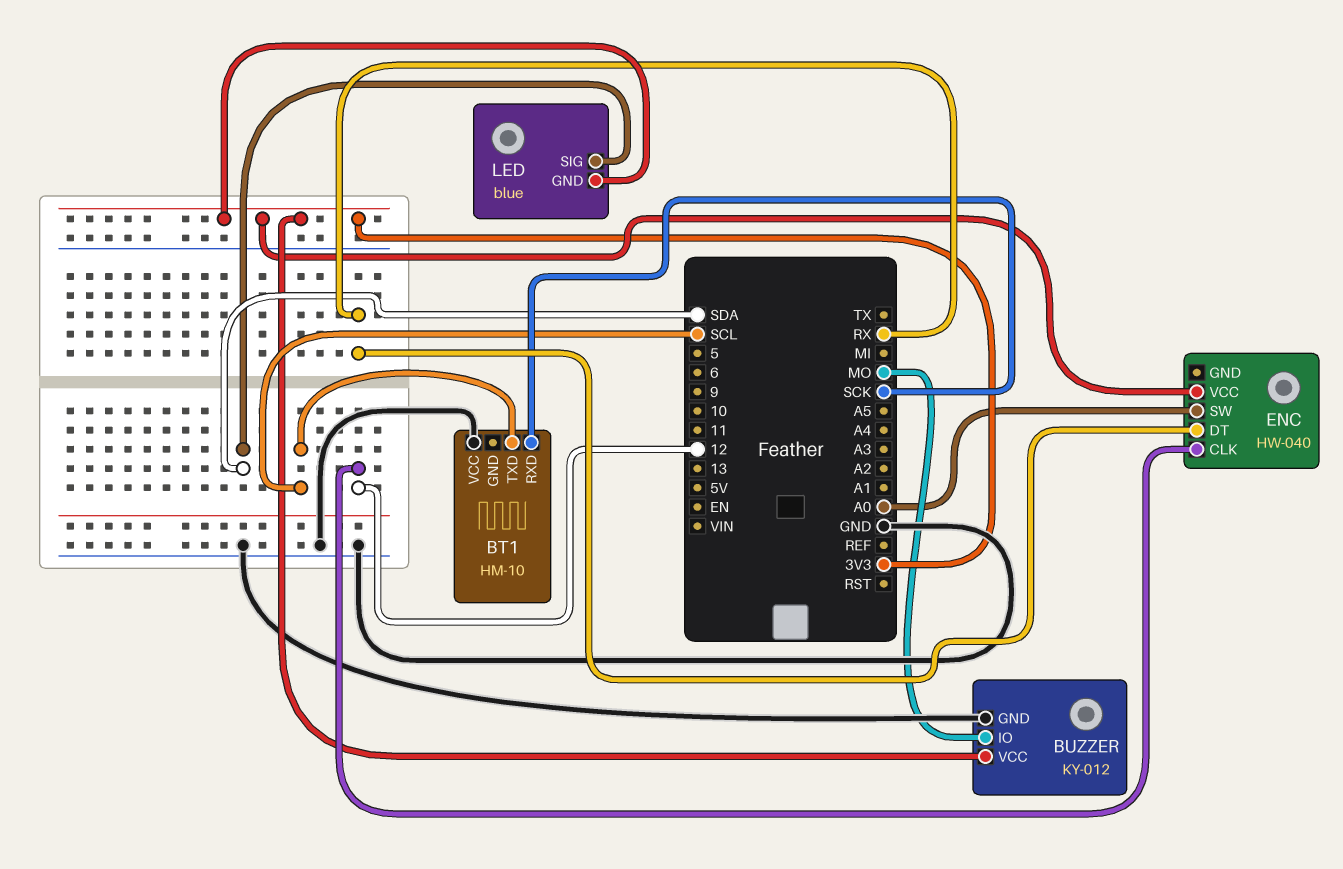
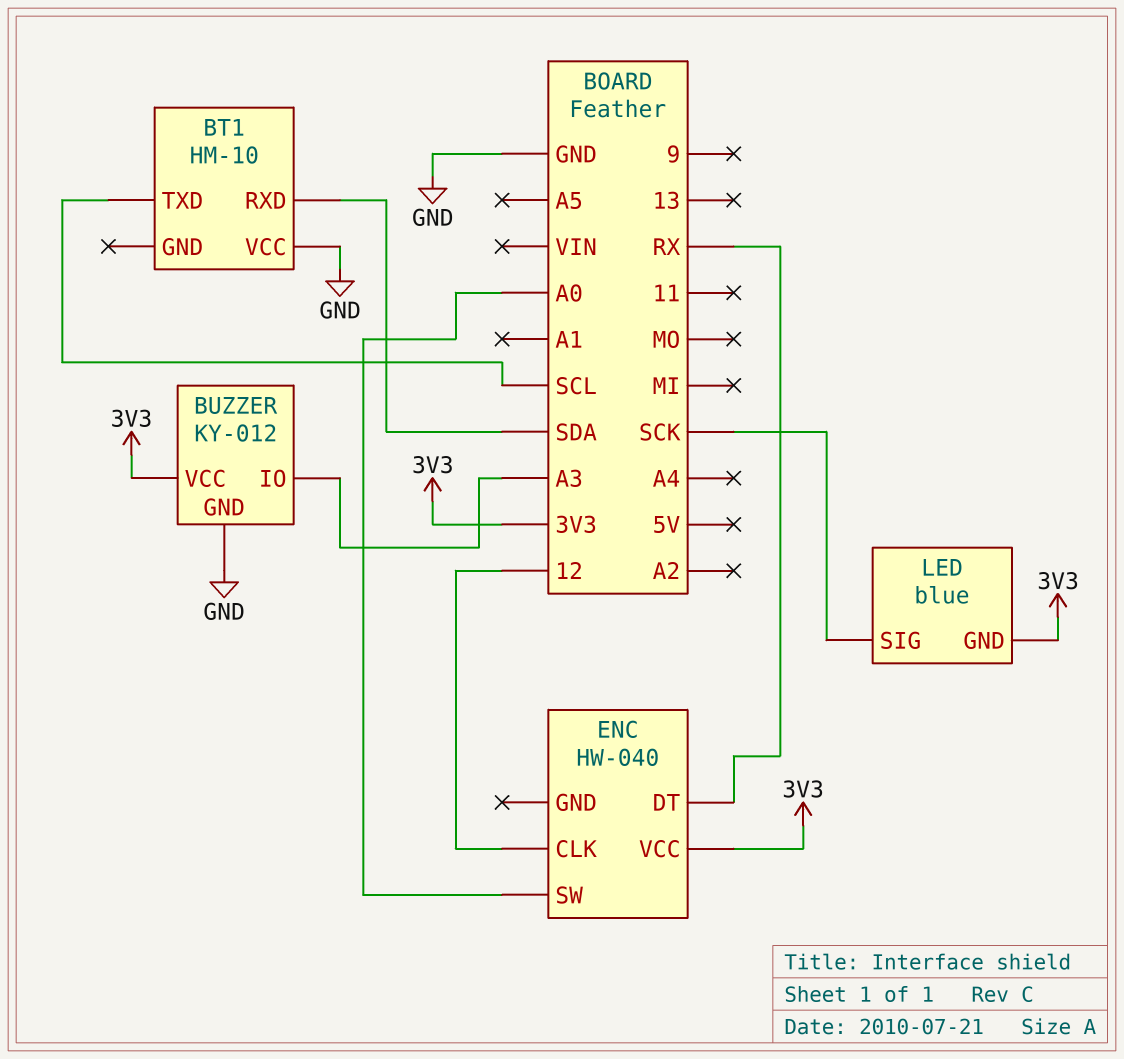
BT1 pin RXD: SCK -> SDA
BUZZER pin IO: MO -> A3
LED pin SIG: SDA -> SCK

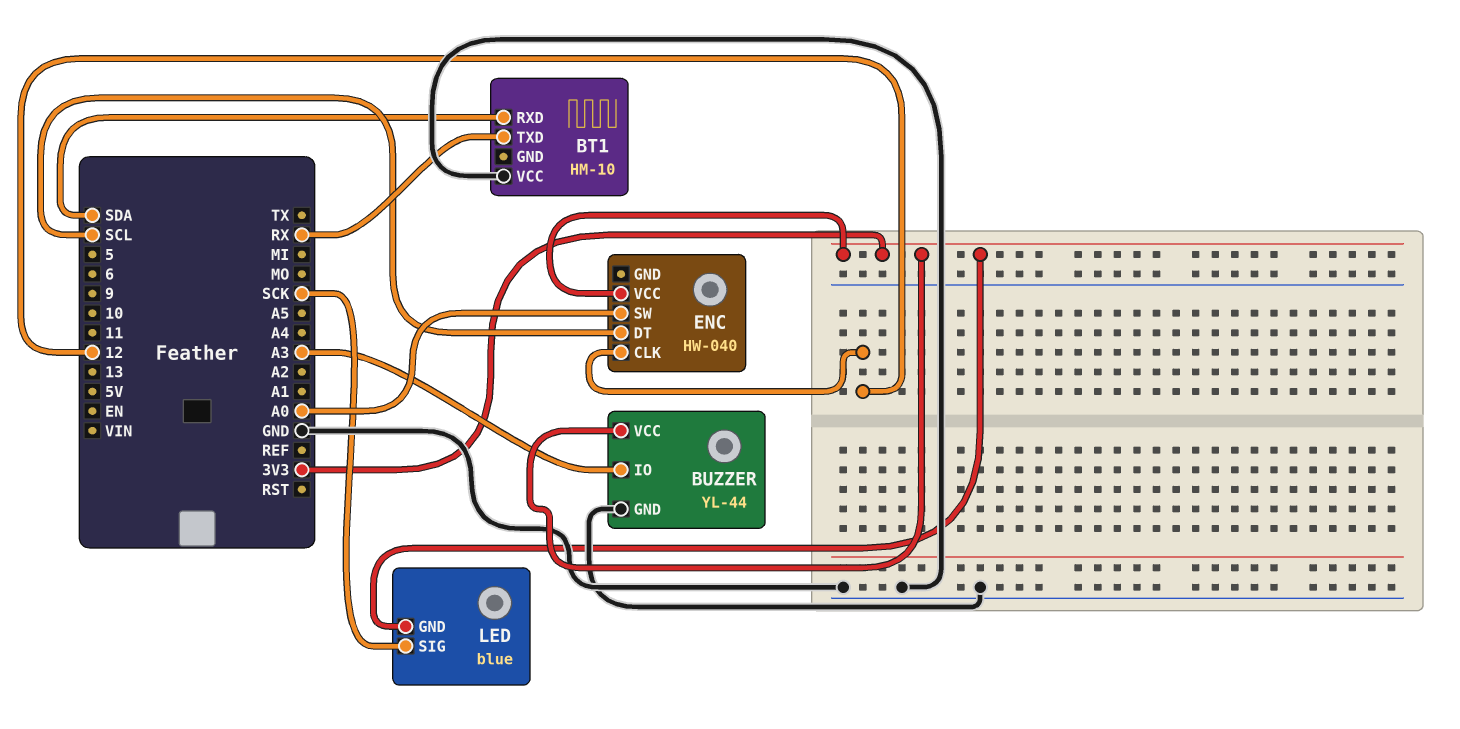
BT1 pin TXD: SCL -> RX
BUZZER: KY-012 -> YL-44
ENC pin DT: RX -> SCL

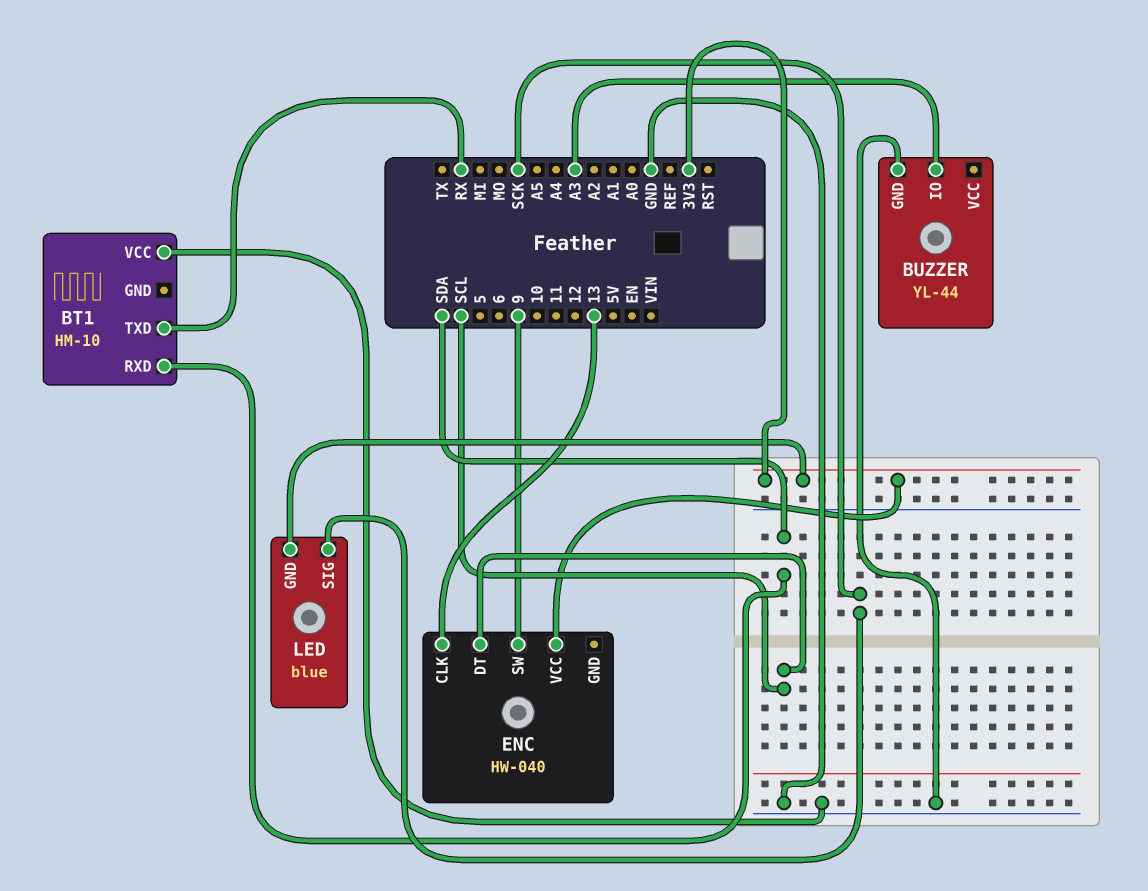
BUZZER pin VCC: 3V3 -> none
ENC pin CLK: 12 -> 13
ENC pin SW: A0 -> 9

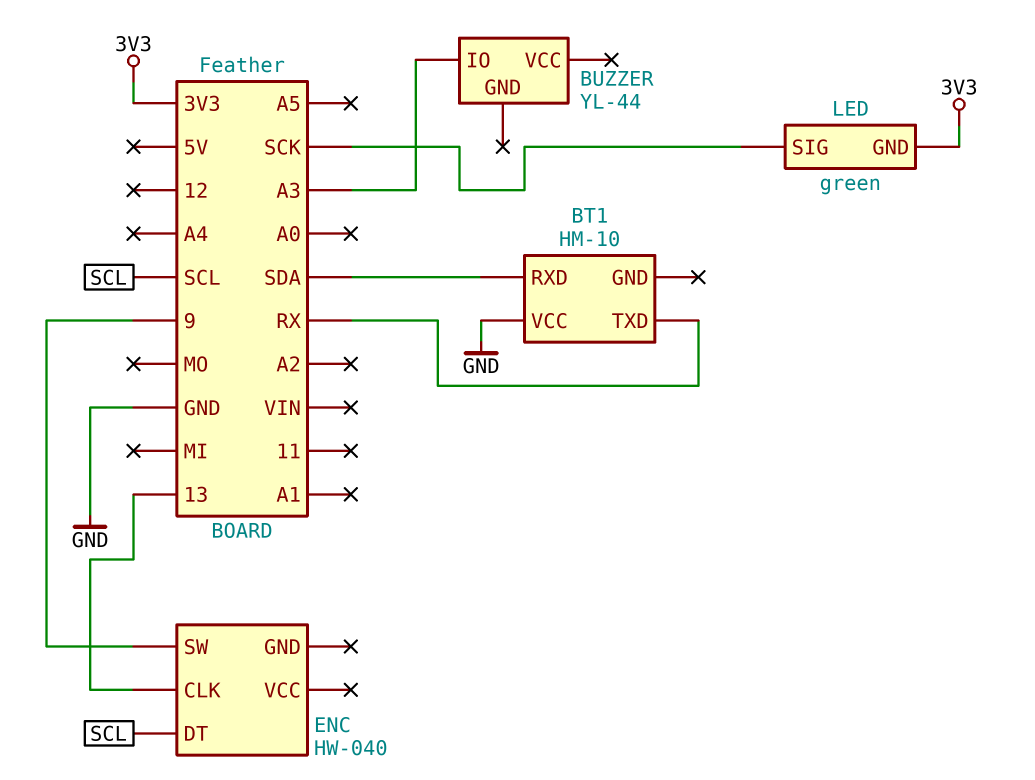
BUZZER pin GND: GND -> none
ENC pin VCC: 3V3 -> none
LED: blue -> green

